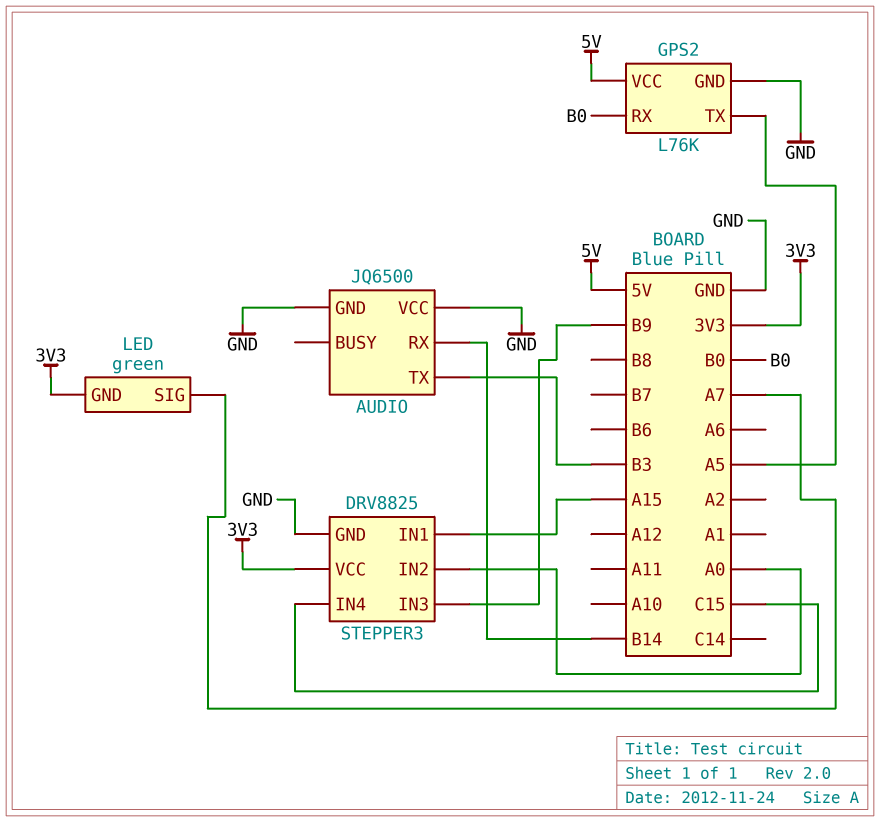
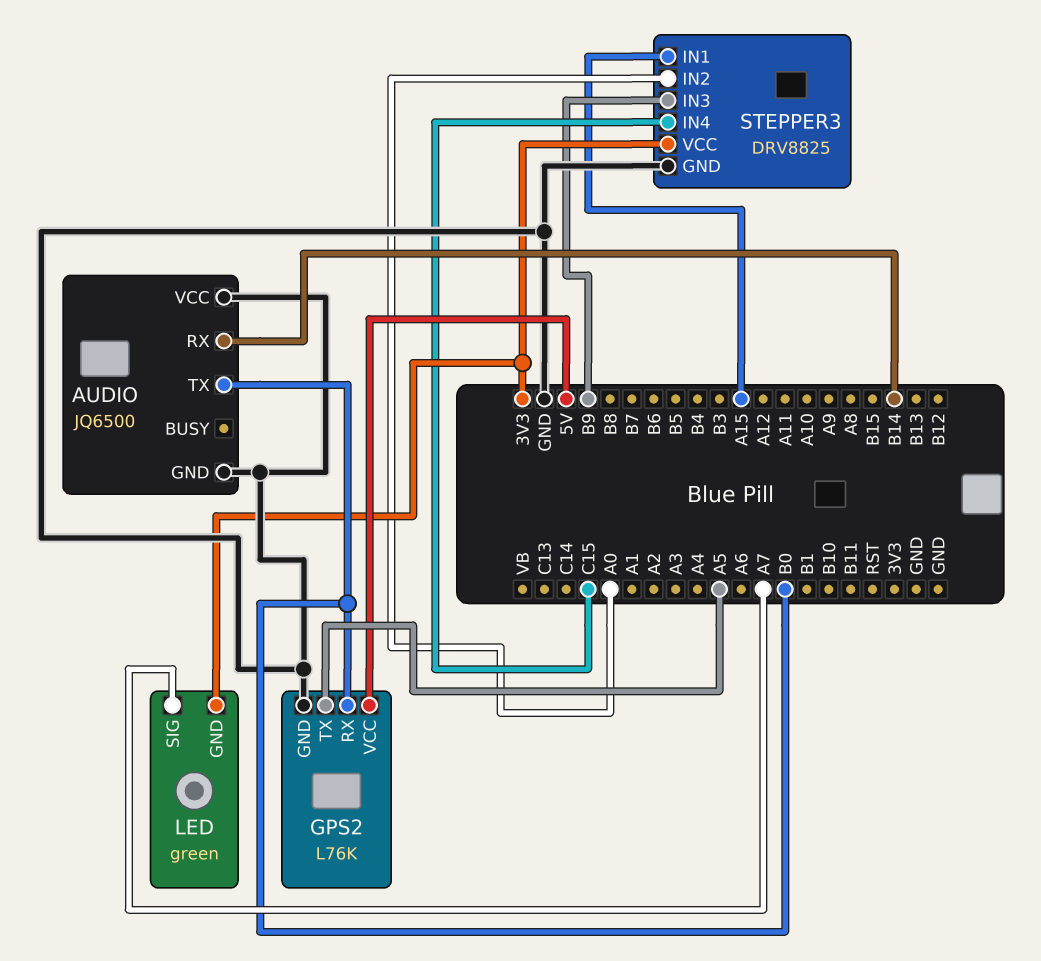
AUDIO pin TX: B3 -> B0

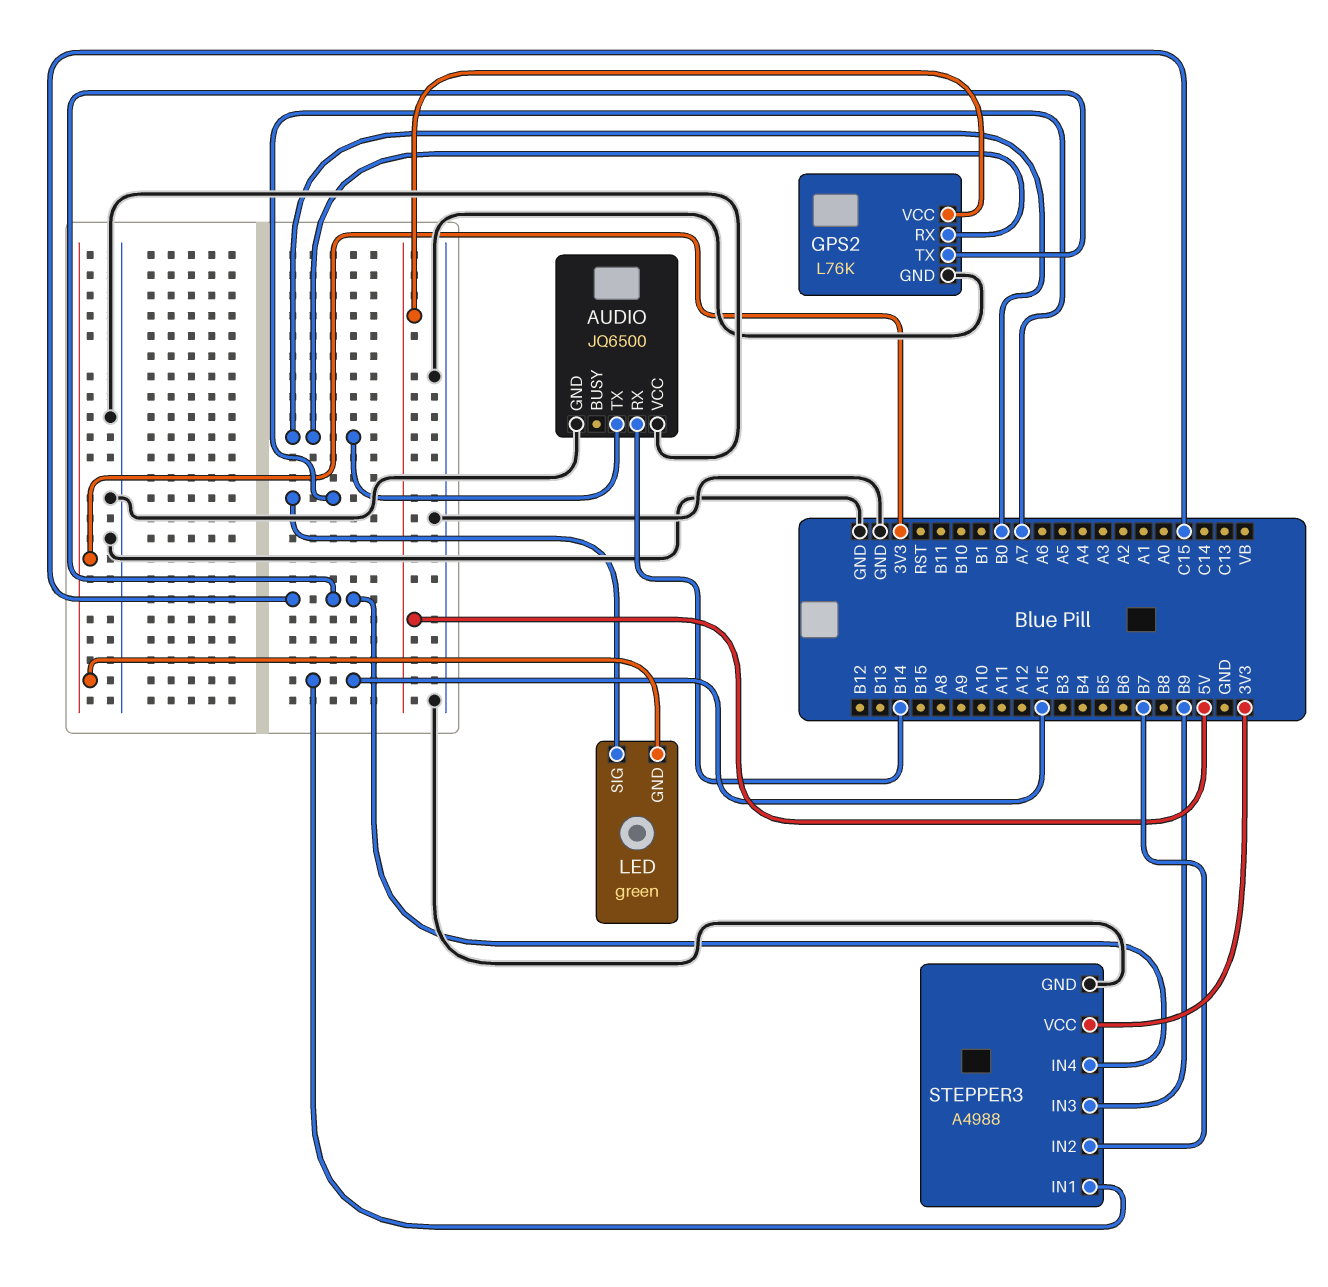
GPS2 pin TX: A5 -> C15
STEPPER3: DRV8825 -> A4988
STEPPER3 pin IN2: A0 -> B7

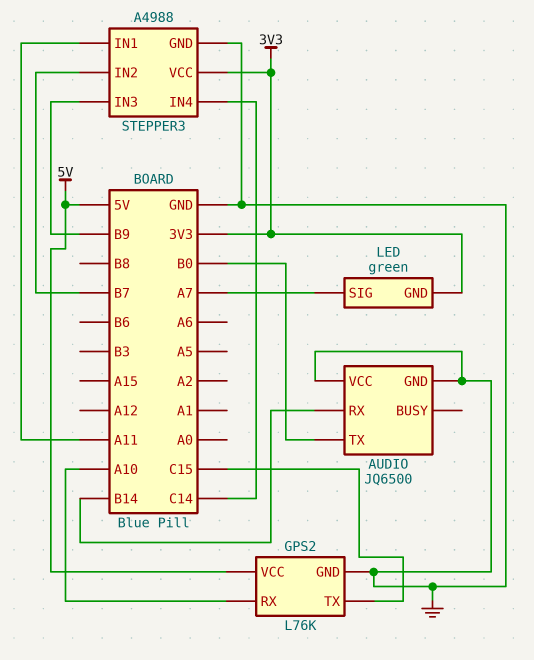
GPS2 pin RX: B0 -> A10
STEPPER3 pin IN1: A15 -> A11
STEPPER3 pin IN4: C15 -> C14

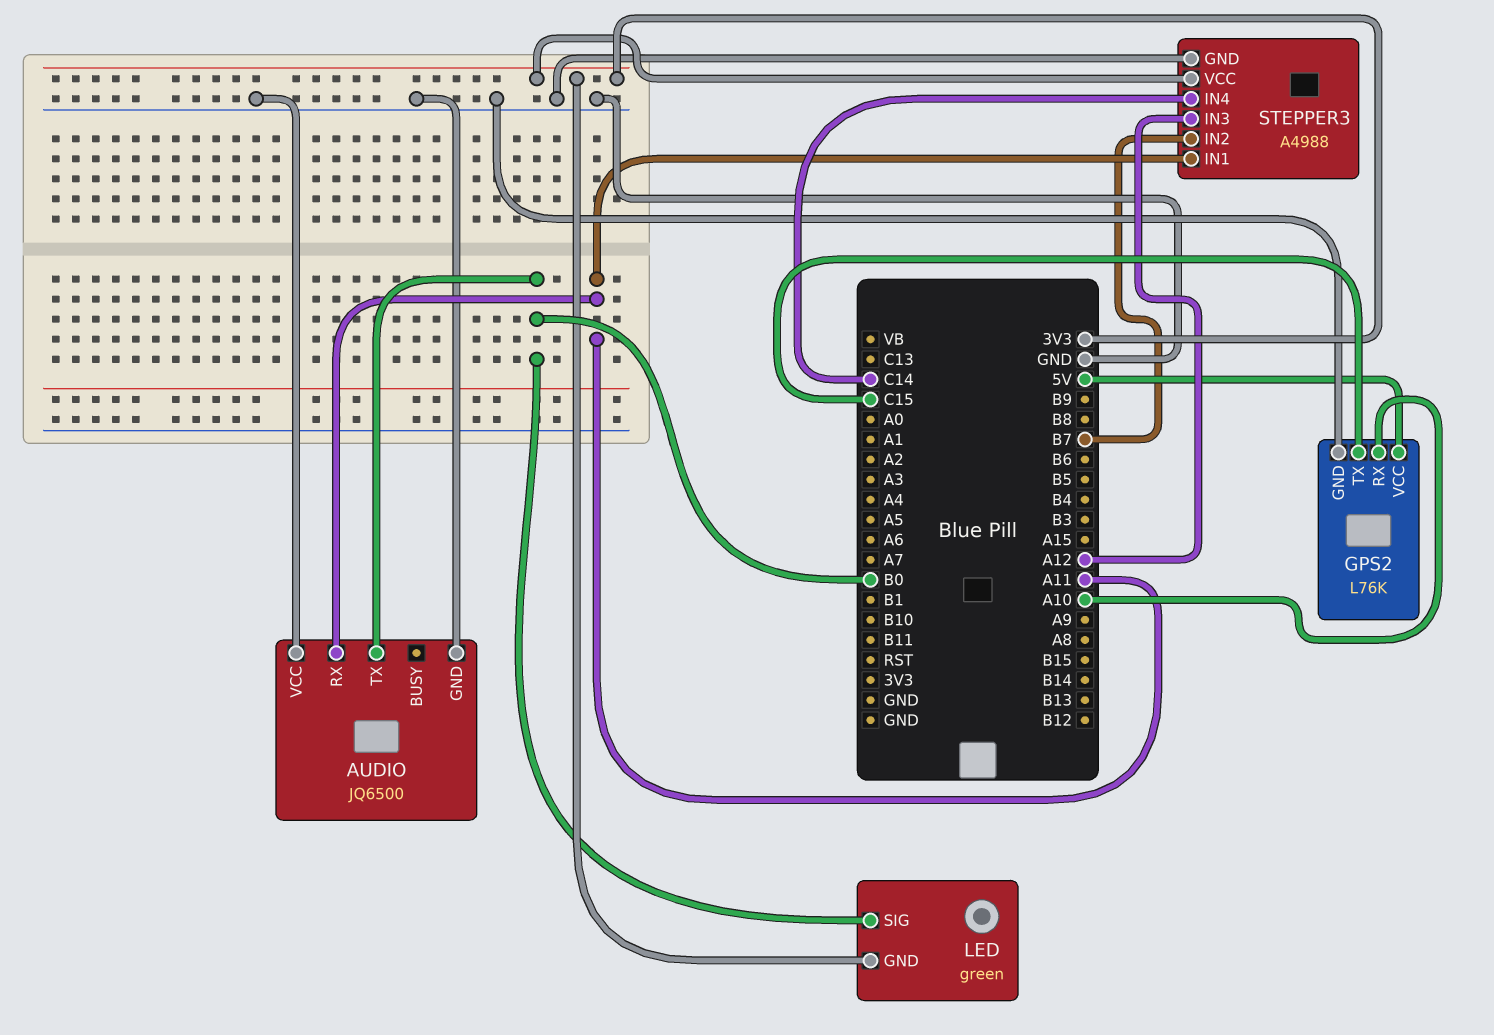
AUDIO pin RX: B14 -> A11
LED pin SIG: A7 -> B0
STEPPER3 pin IN3: B9 -> A12

